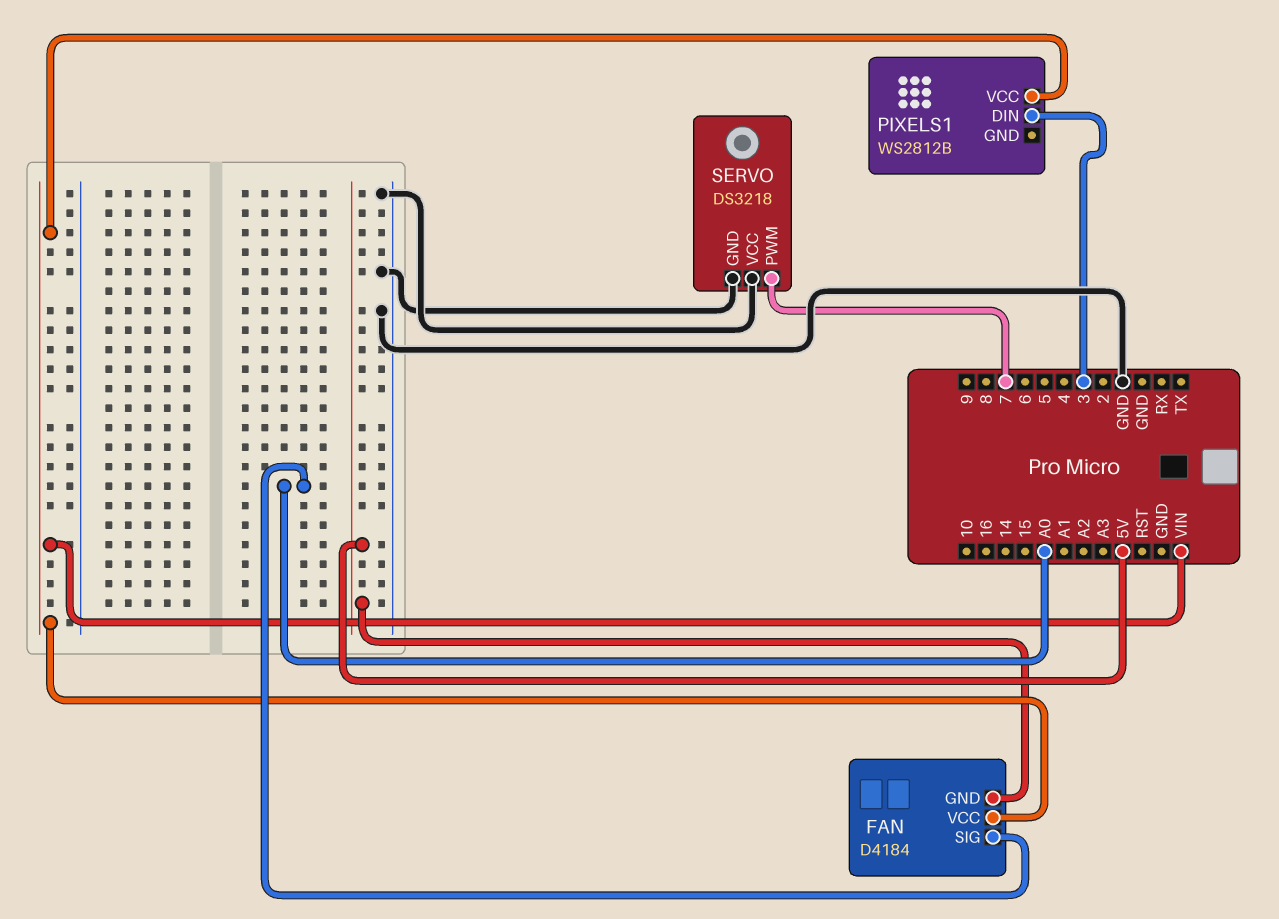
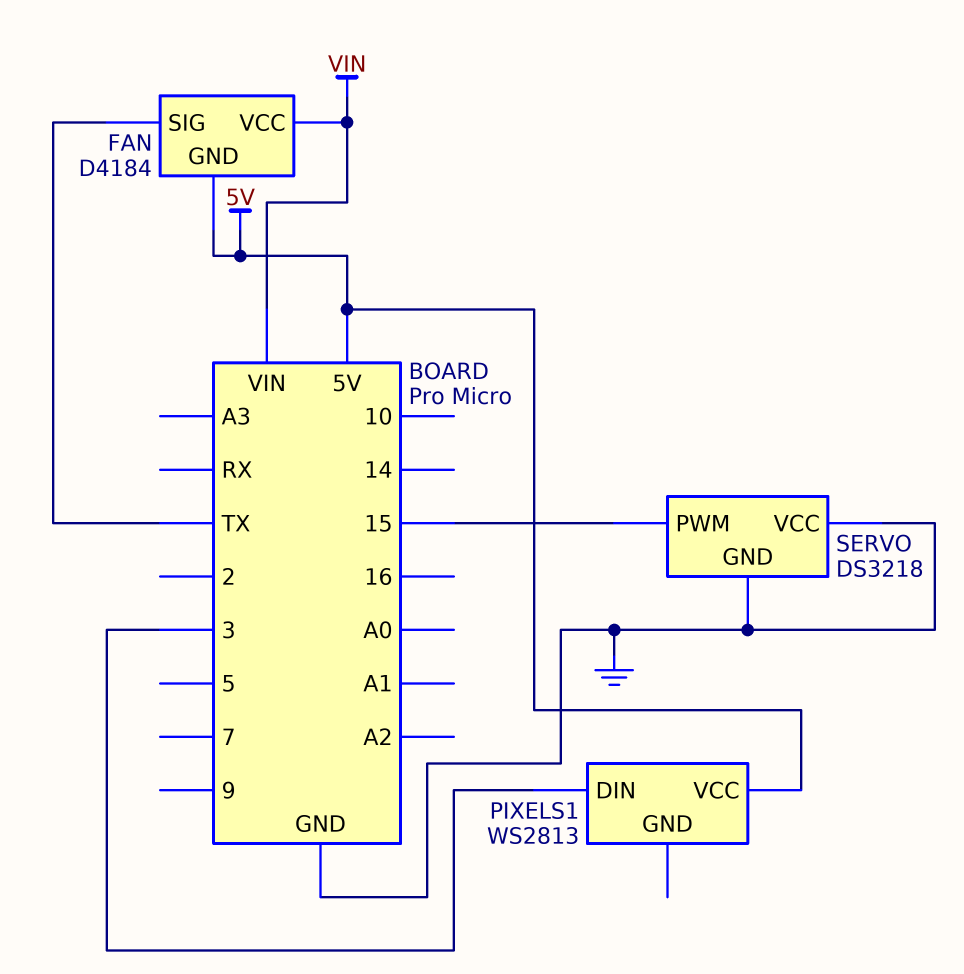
FAN pin SIG: A0 -> TX
PIXELS1: WS2812B -> WS2813
PIXELS1 pin VCC: VIN -> 5V
SERVO pin PWM: 7 -> 15

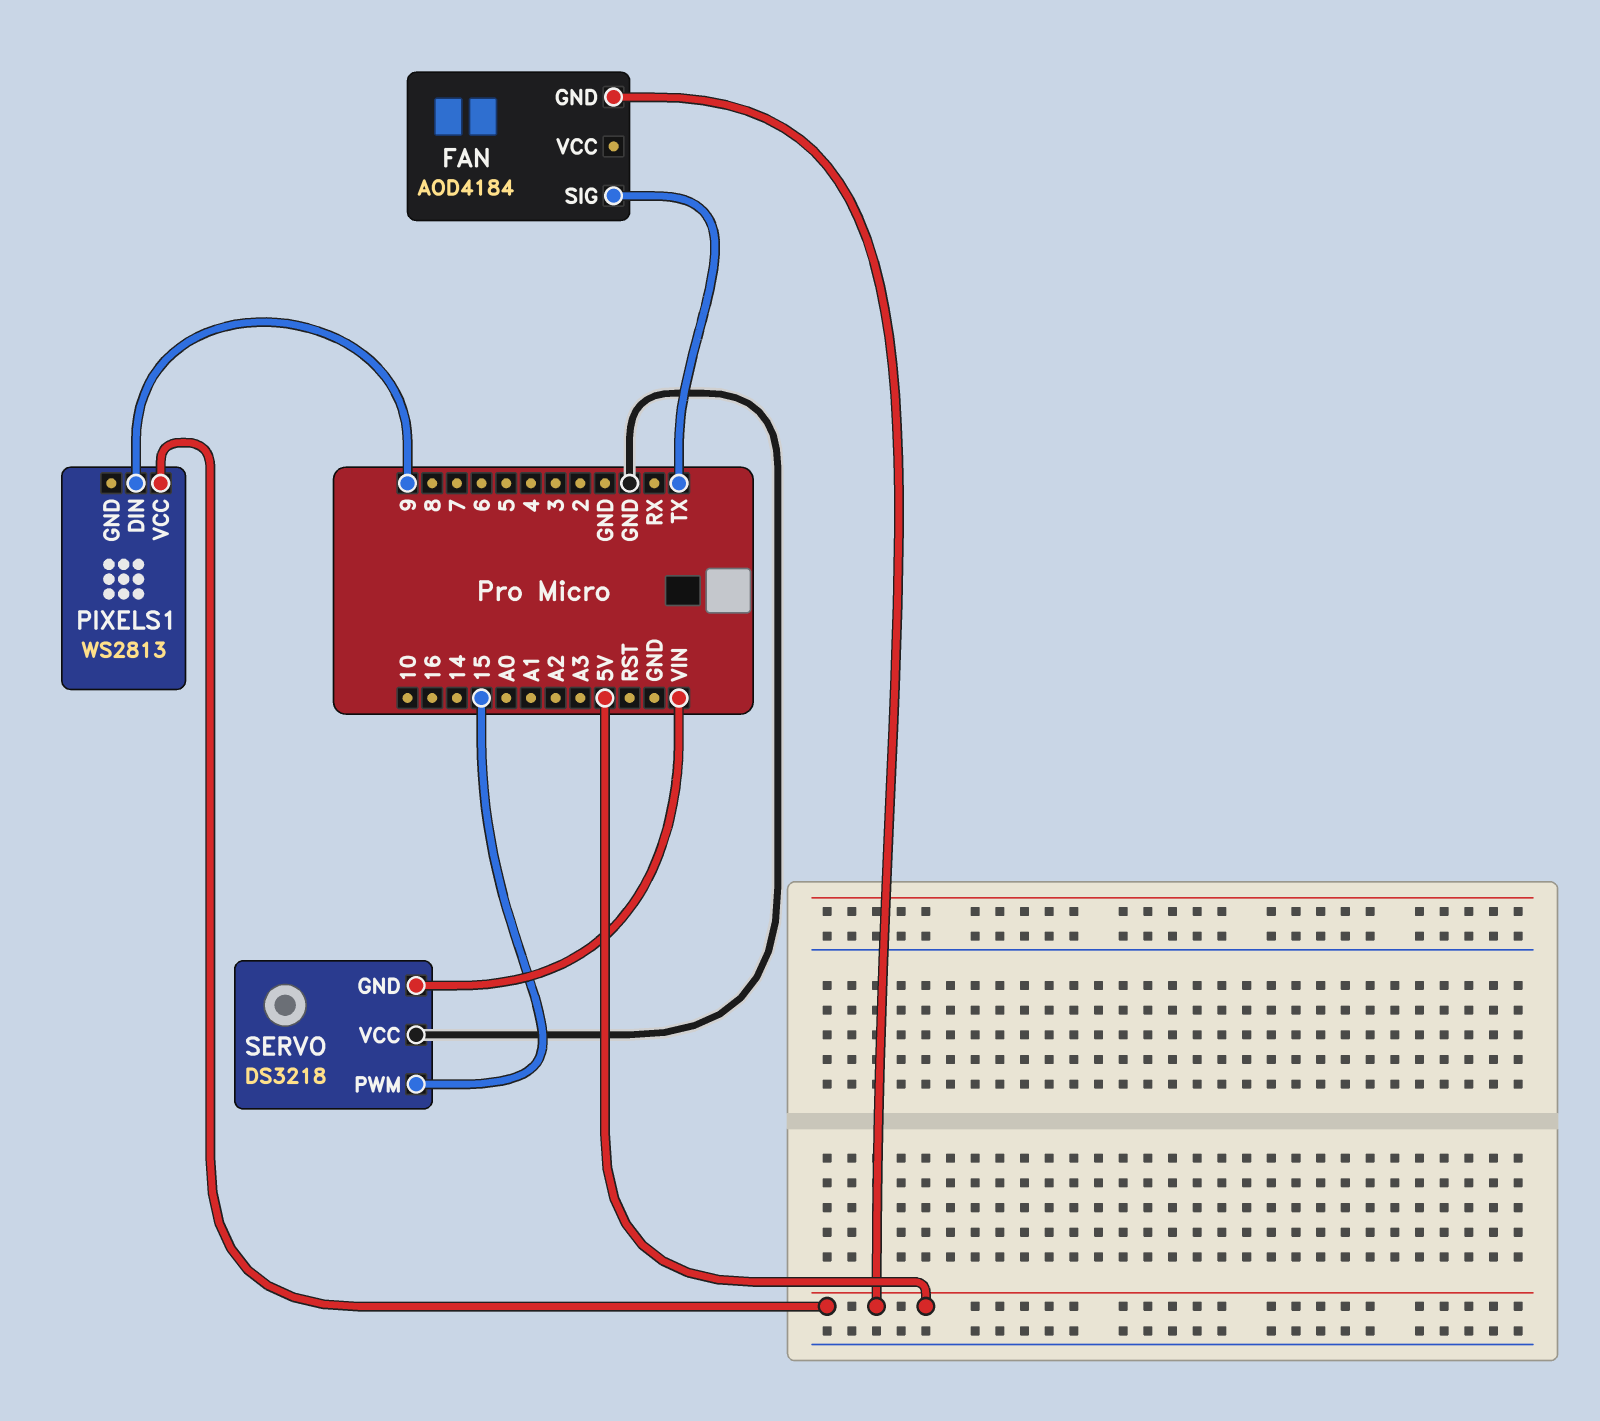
FAN: D4184 -> AOD4184
FAN pin VCC: VIN -> none
PIXELS1 pin DIN: 3 -> 9
SERVO pin GND: GND -> VIN

